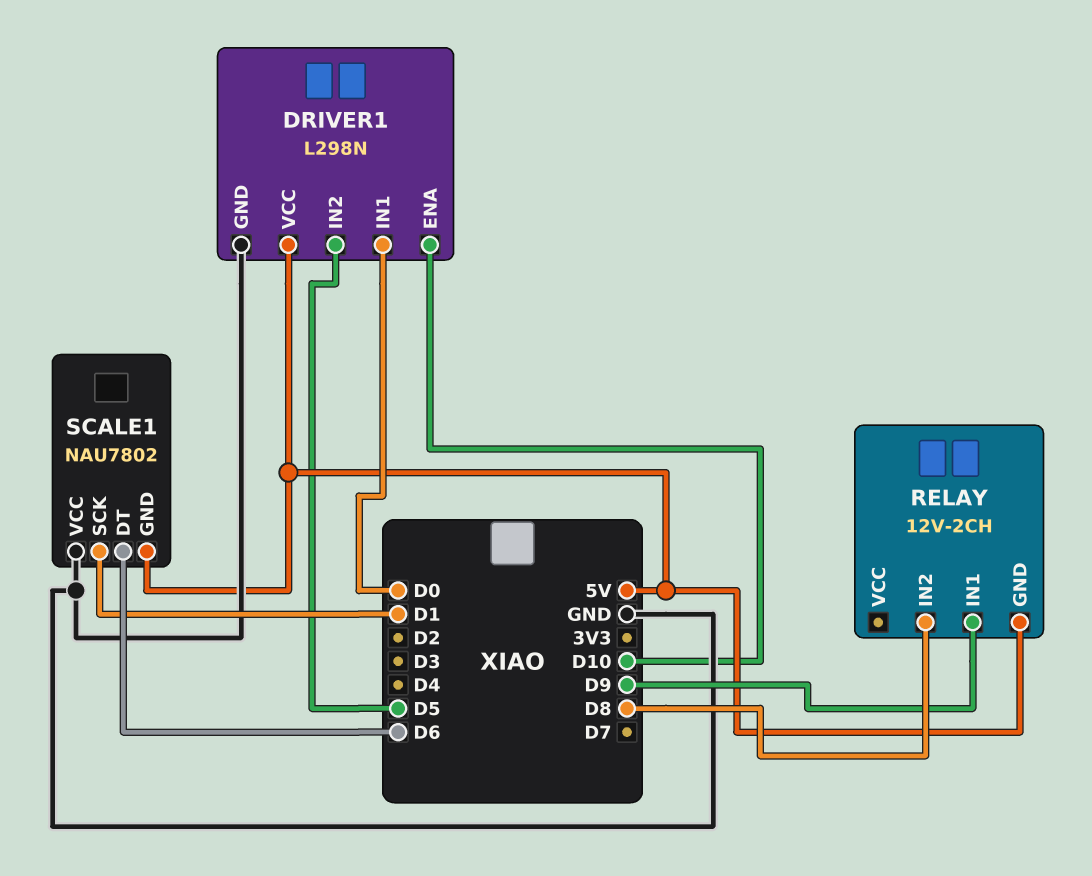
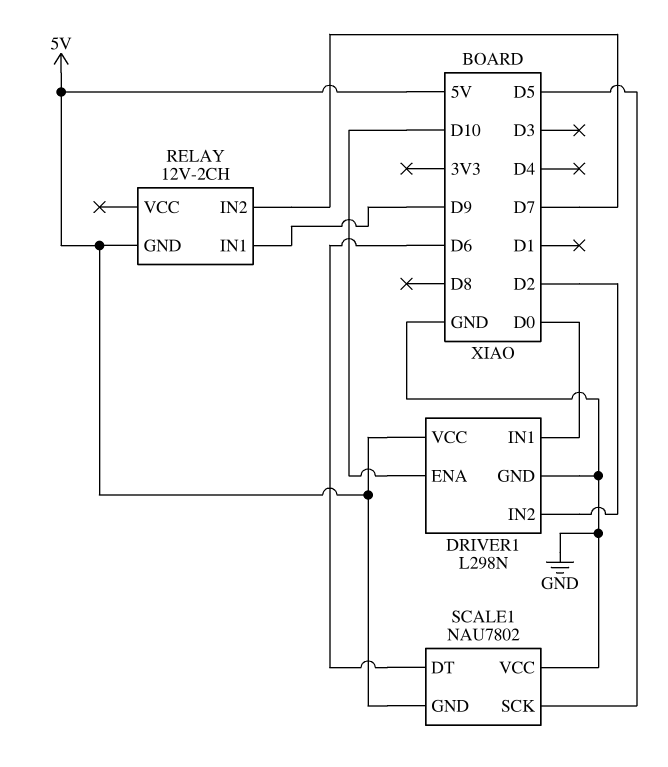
DRIVER1 pin IN2: D5 -> D2
RELAY pin IN2: D8 -> D7
SCALE1 pin SCK: D1 -> D5

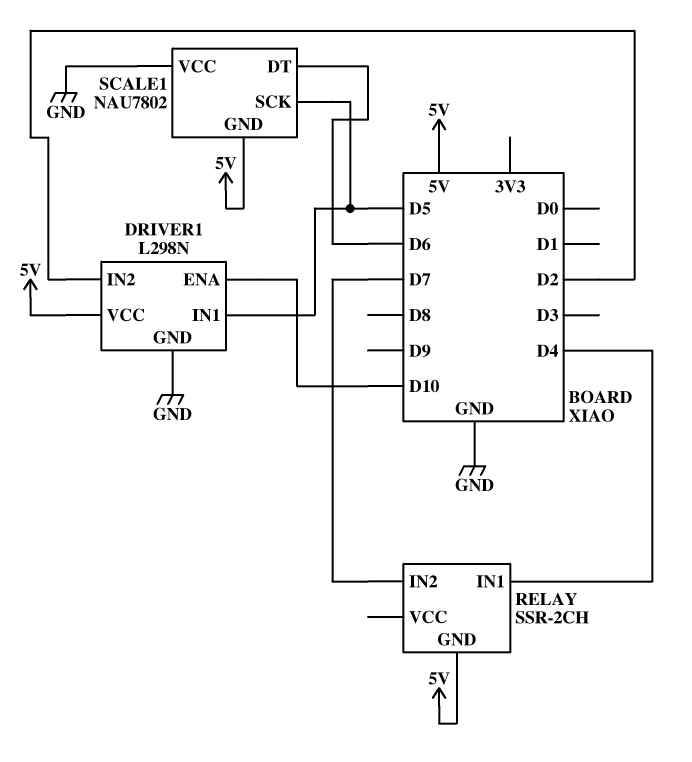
DRIVER1 pin IN1: D0 -> D5
RELAY: 12V-2CH -> SSR-2CH
RELAY pin IN1: D9 -> D4

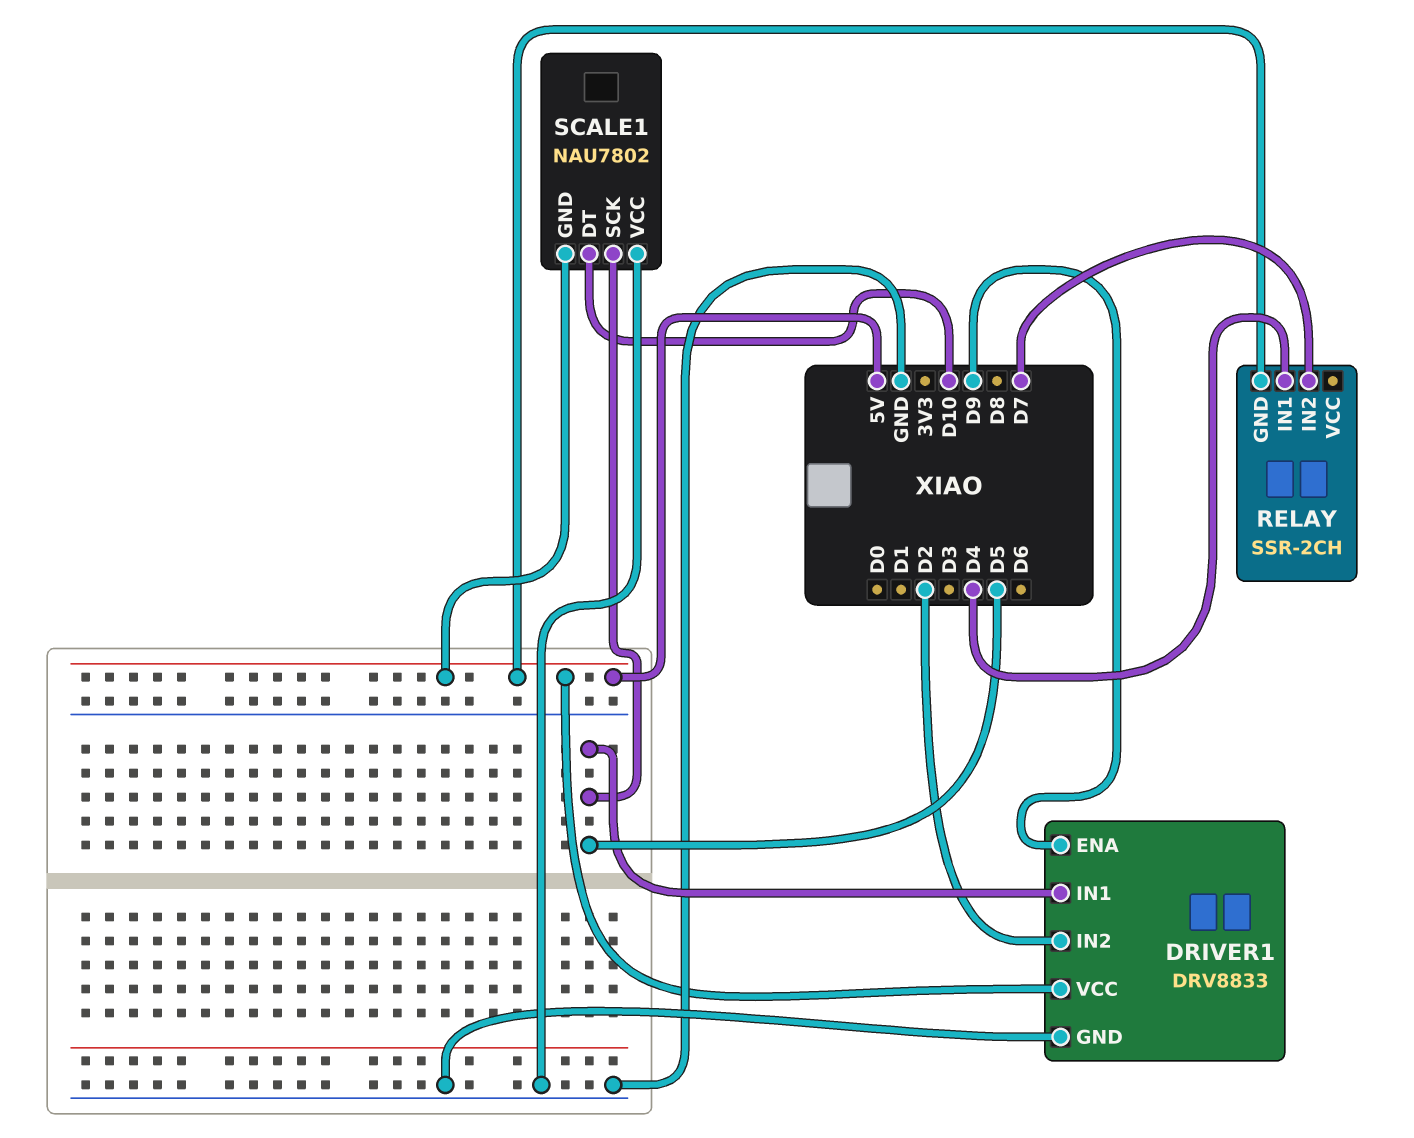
DRIVER1: L298N -> DRV8833
DRIVER1 pin ENA: D10 -> D9
SCALE1 pin DT: D6 -> D10

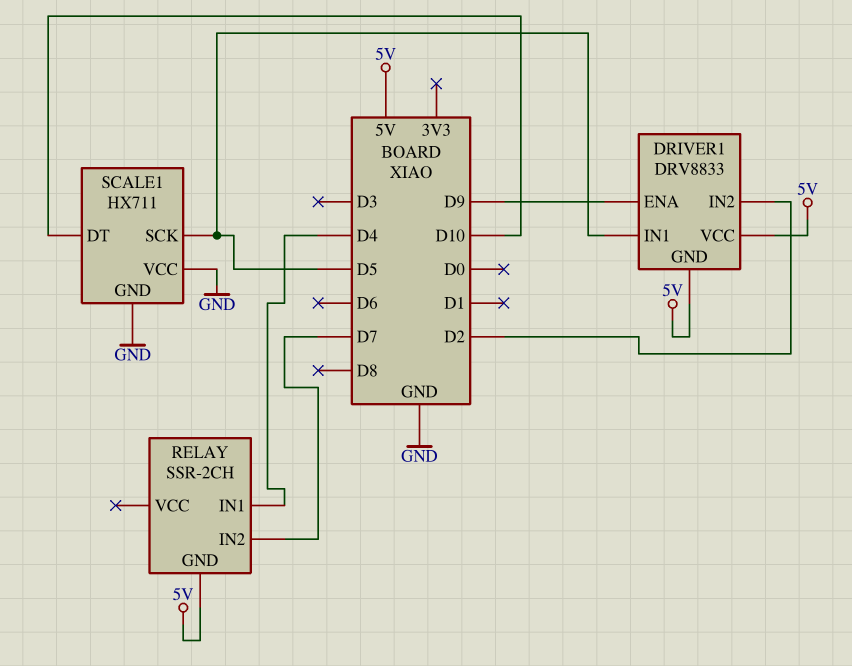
DRIVER1 pin GND: GND -> 5V
SCALE1: NAU7802 -> HX711
SCALE1 pin GND: 5V -> GND

